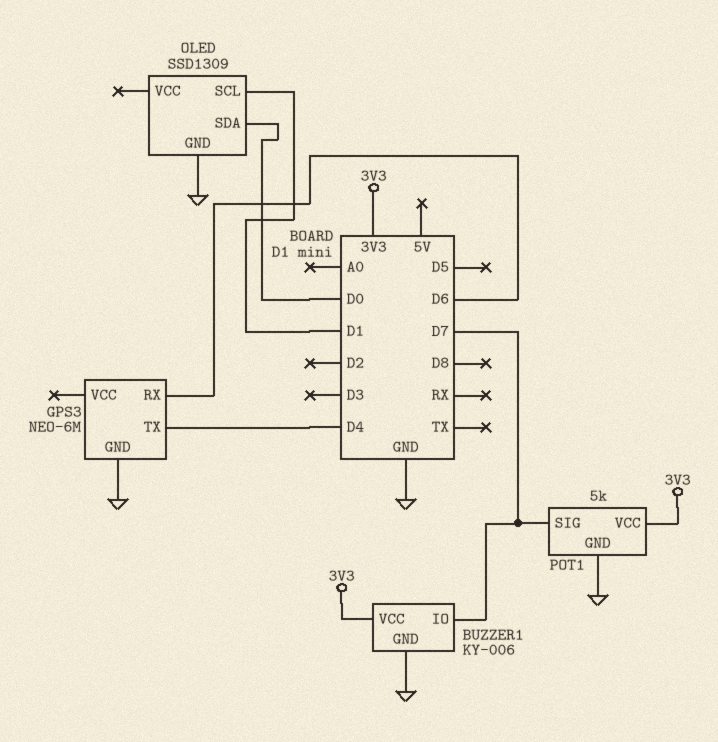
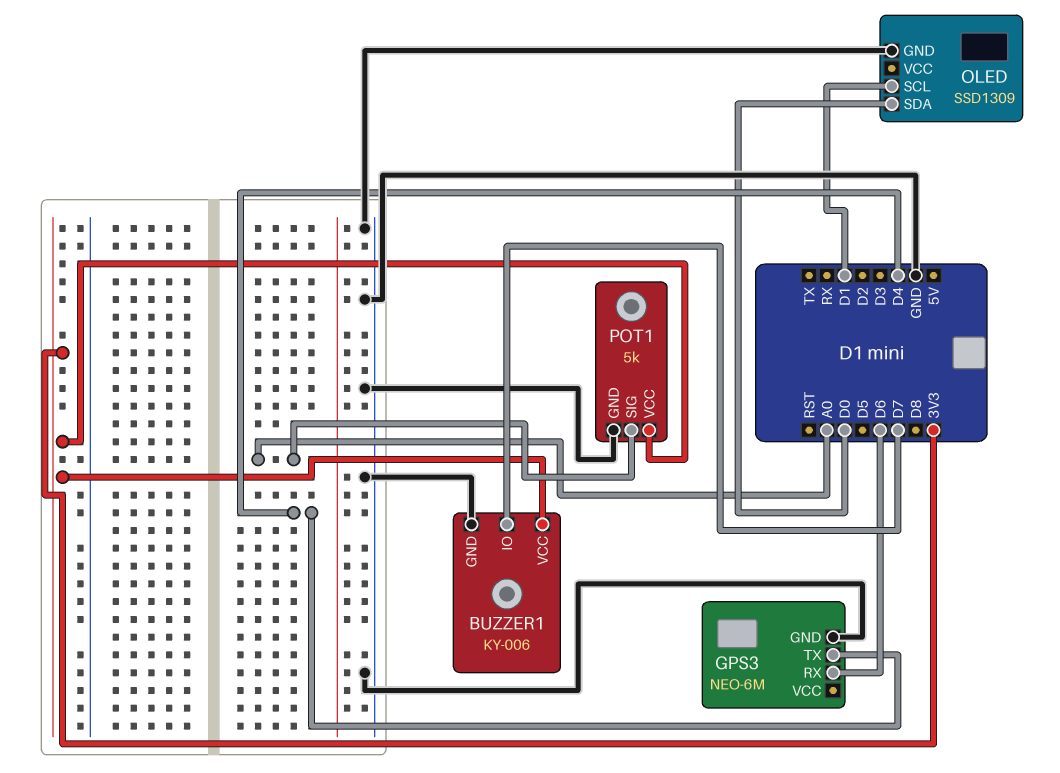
POT1 pin SIG: D7 -> A0

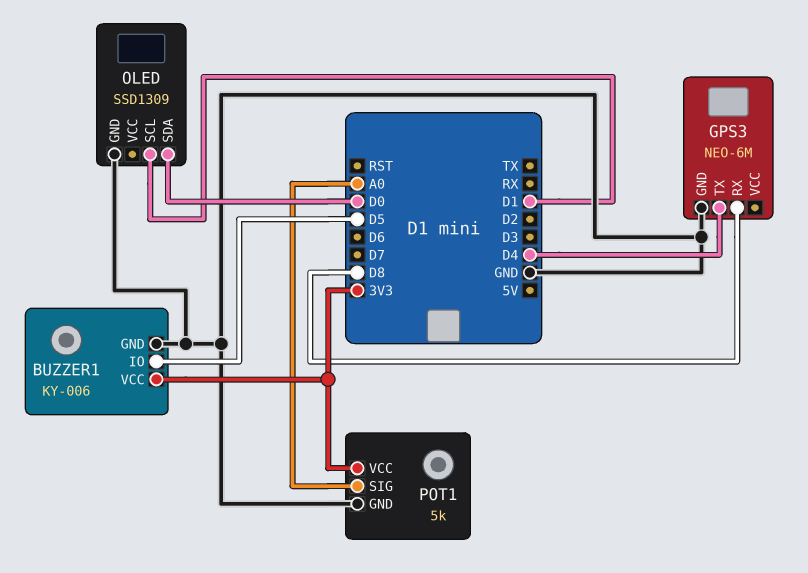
BUZZER1 pin IO: D7 -> D5
GPS3 pin RX: D6 -> D8

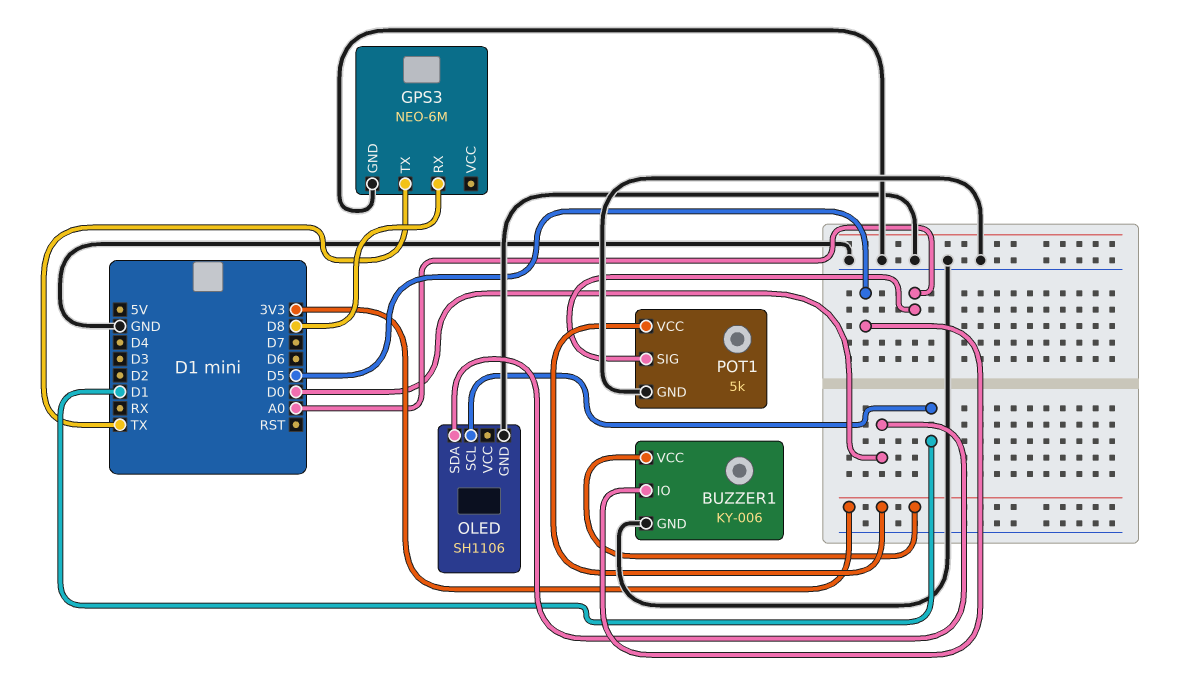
GPS3 pin TX: D4 -> TX
OLED: SSD1309 -> SH1106

